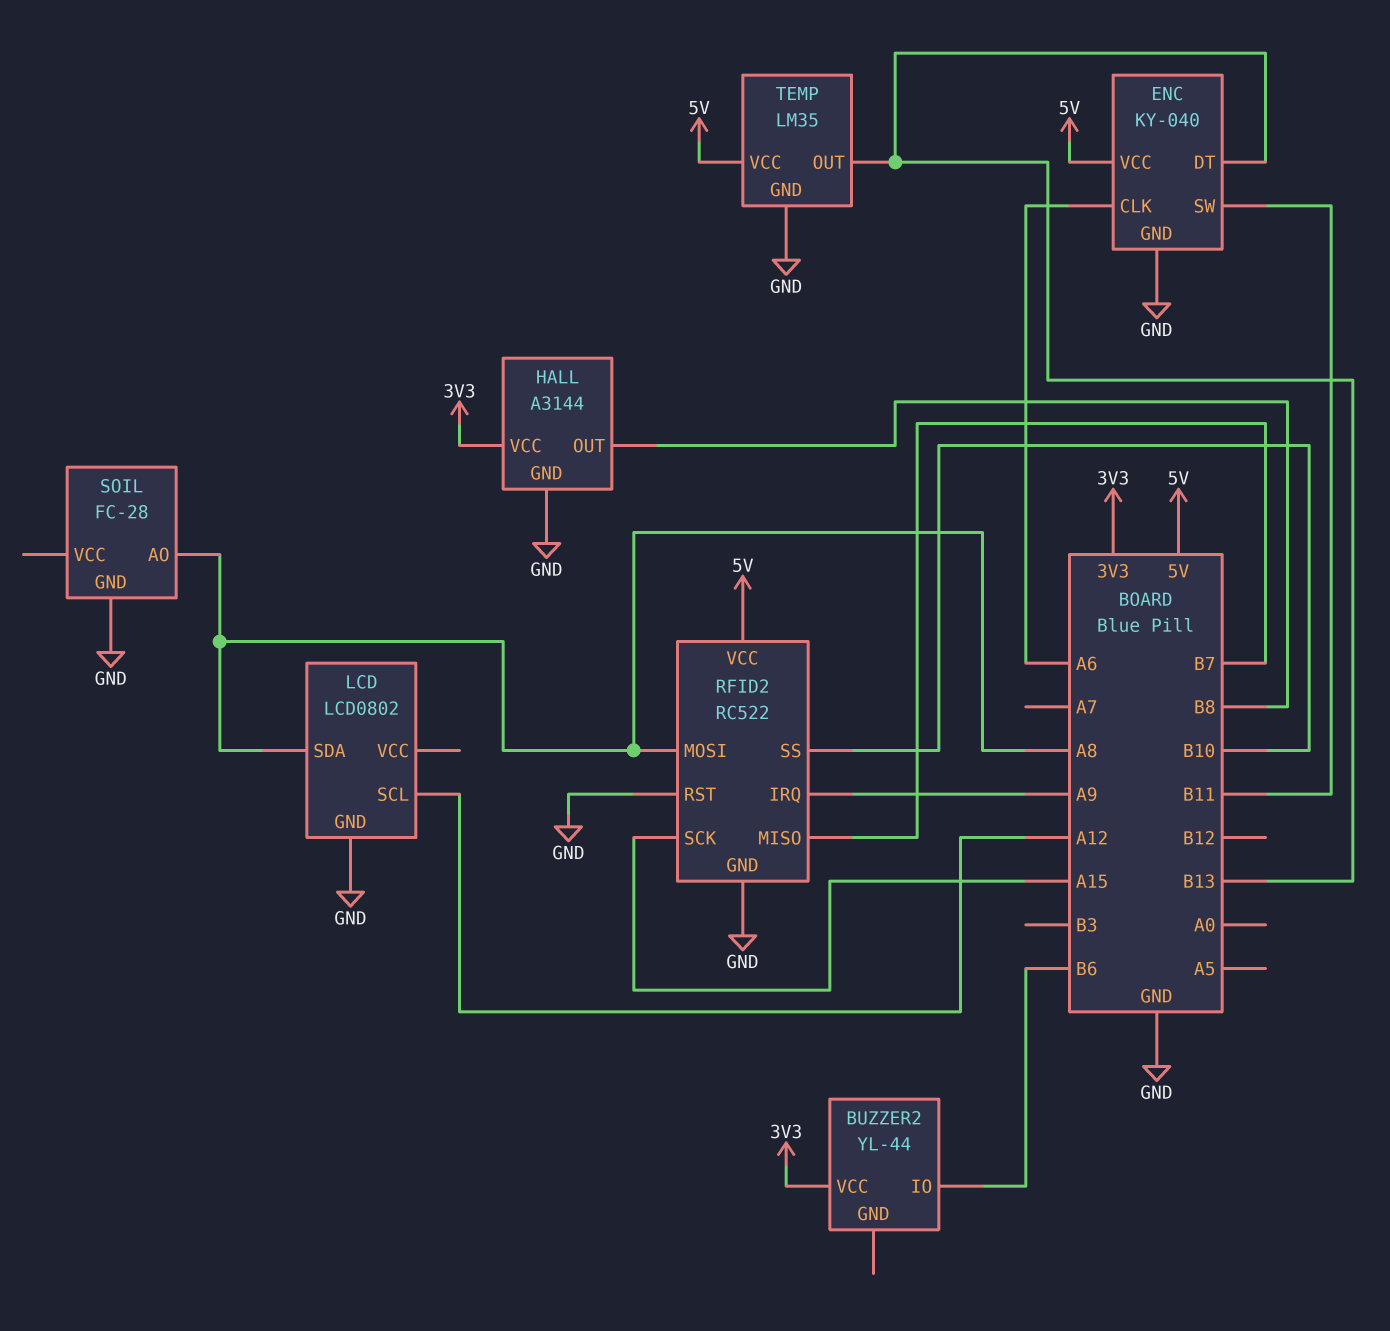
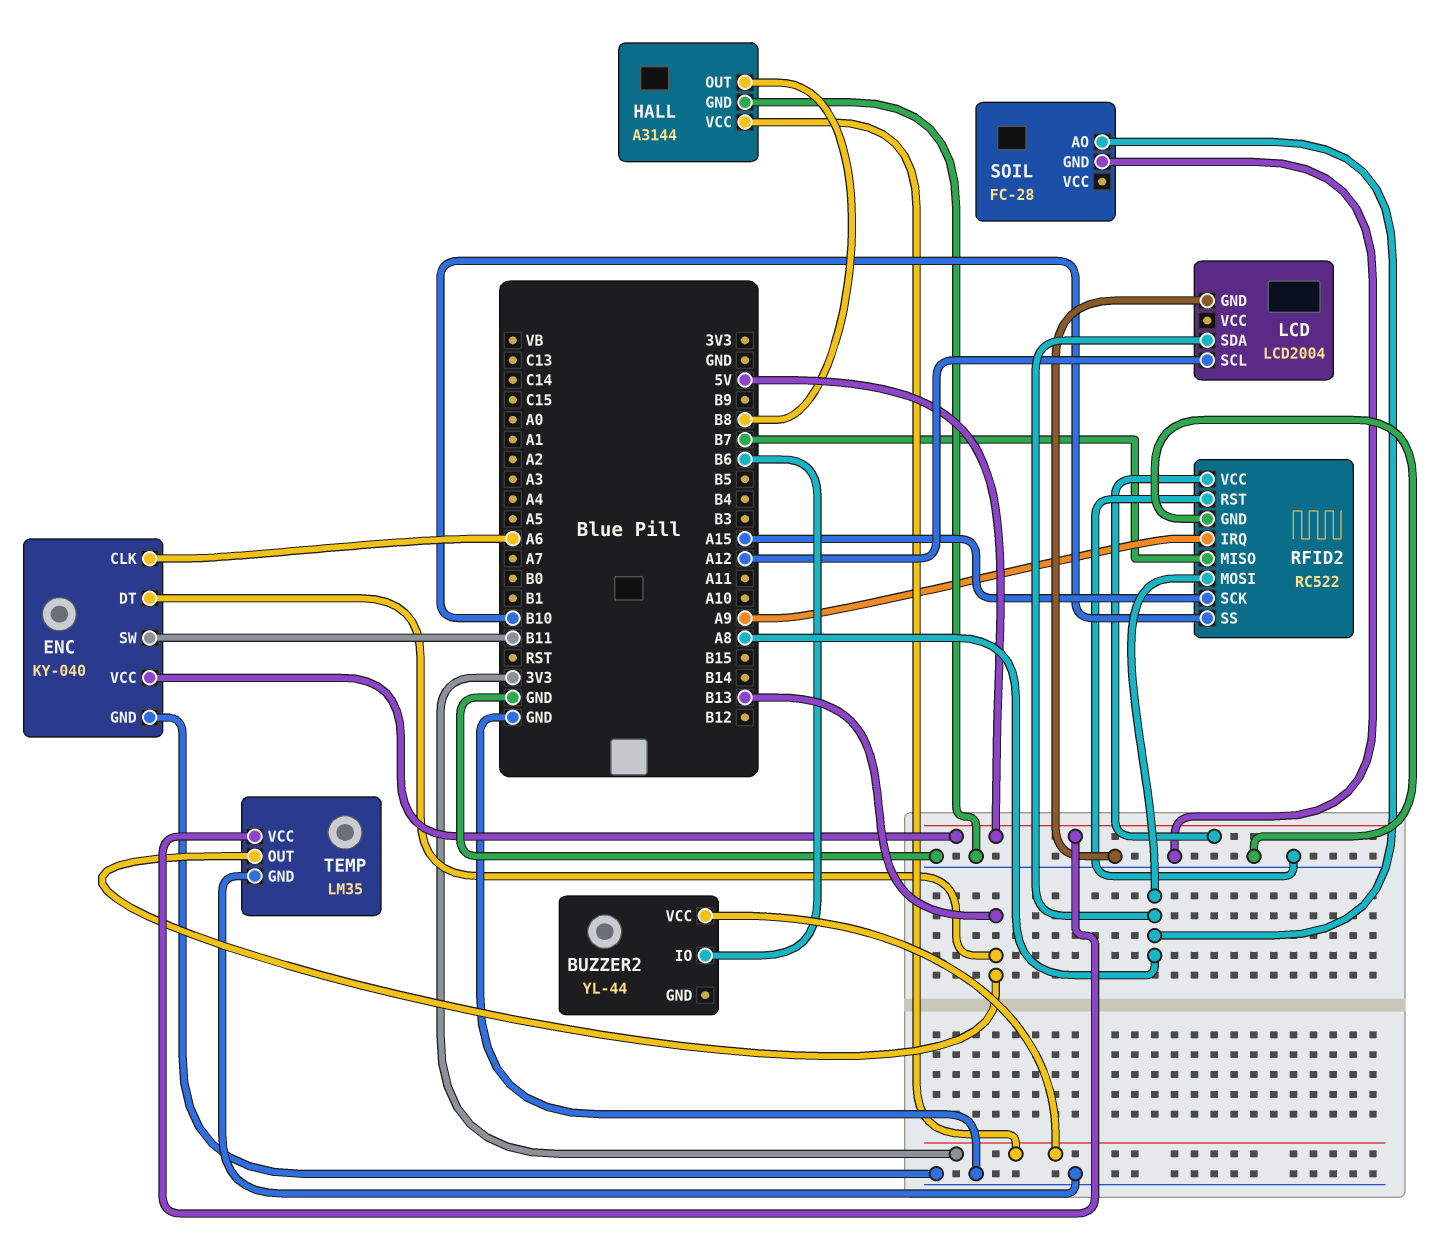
LCD: LCD0802 -> LCD2004

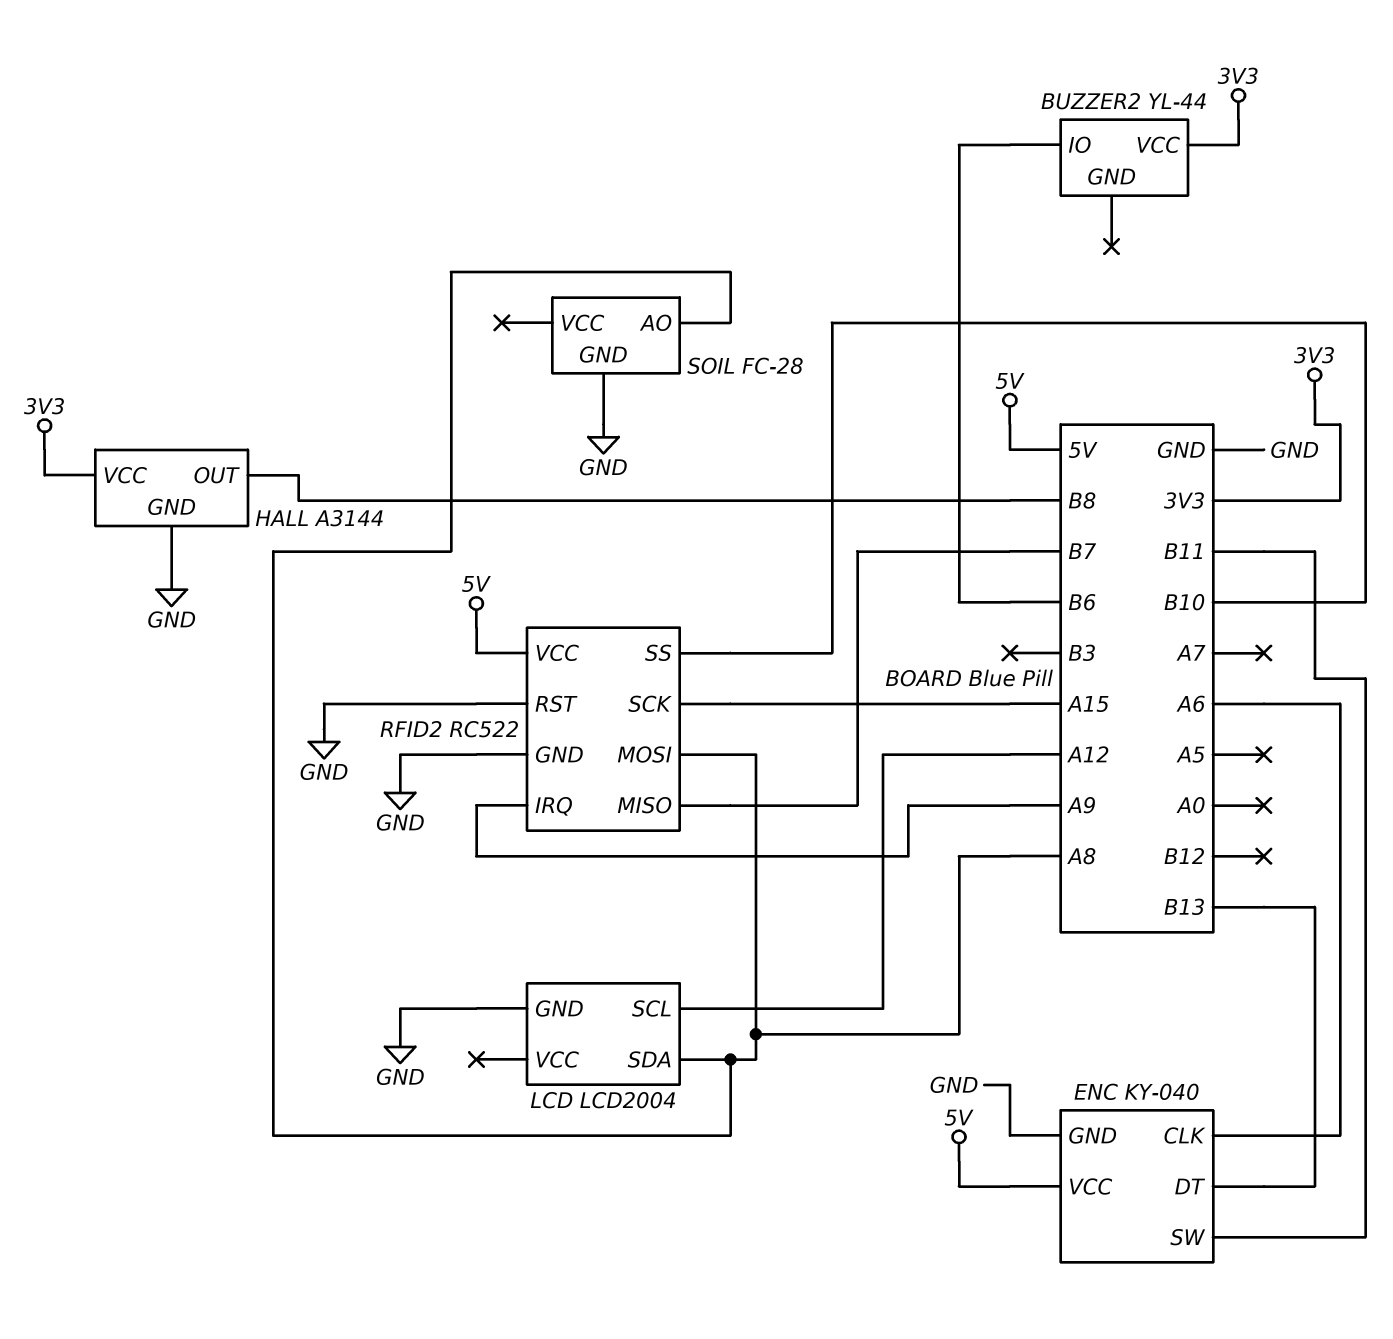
TEMP: LM35 -> none
TEMP pin GND: GND -> none
TEMP pin OUT: B13 -> none
TEMP pin VCC: 5V -> none

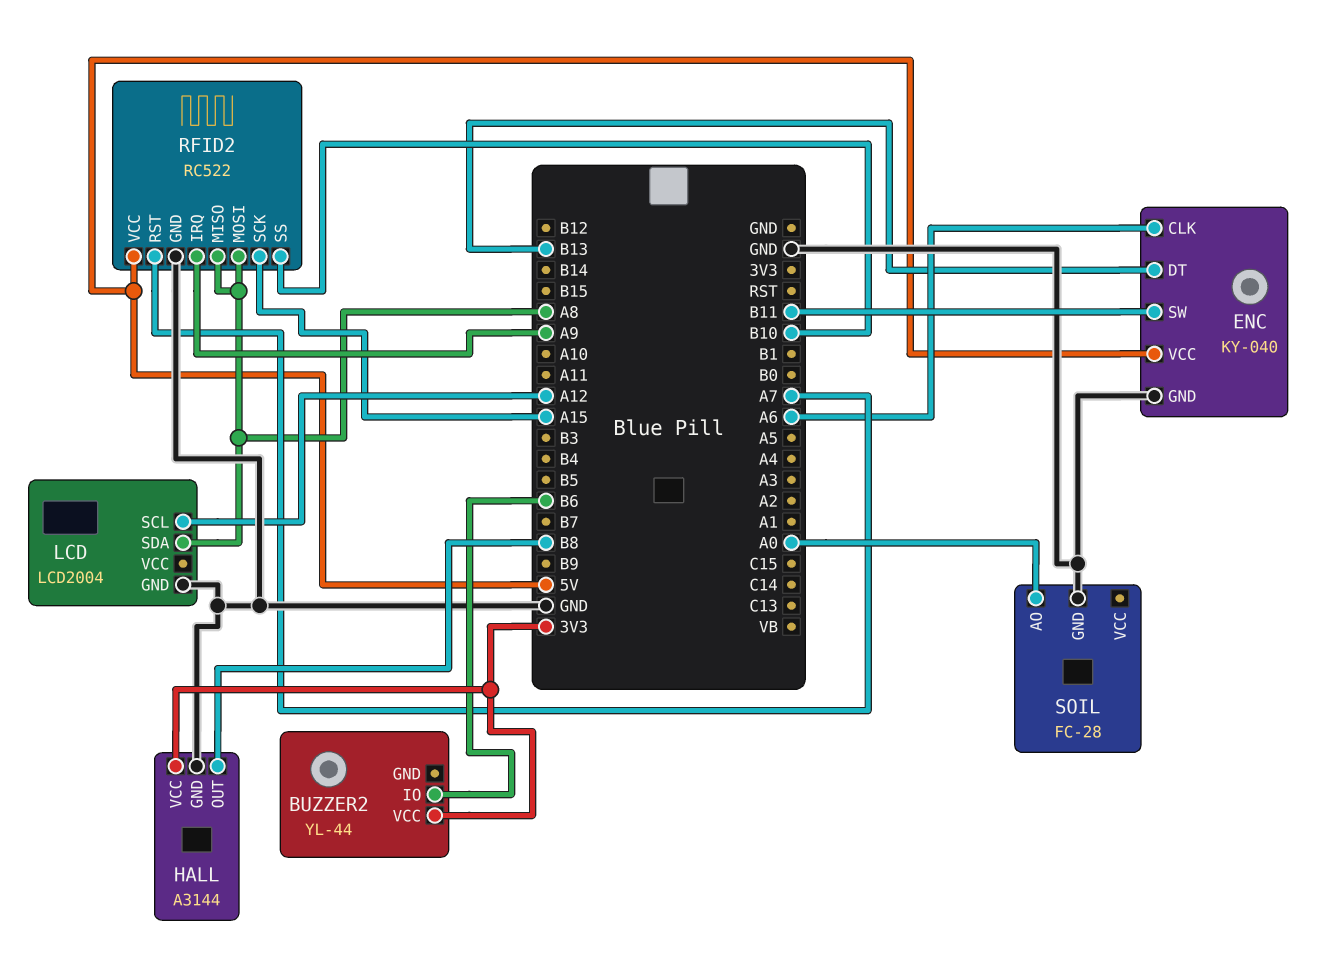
RFID2 pin MISO: B7 -> A8
RFID2 pin RST: GND -> A7
SOIL pin AO: A8 -> A0

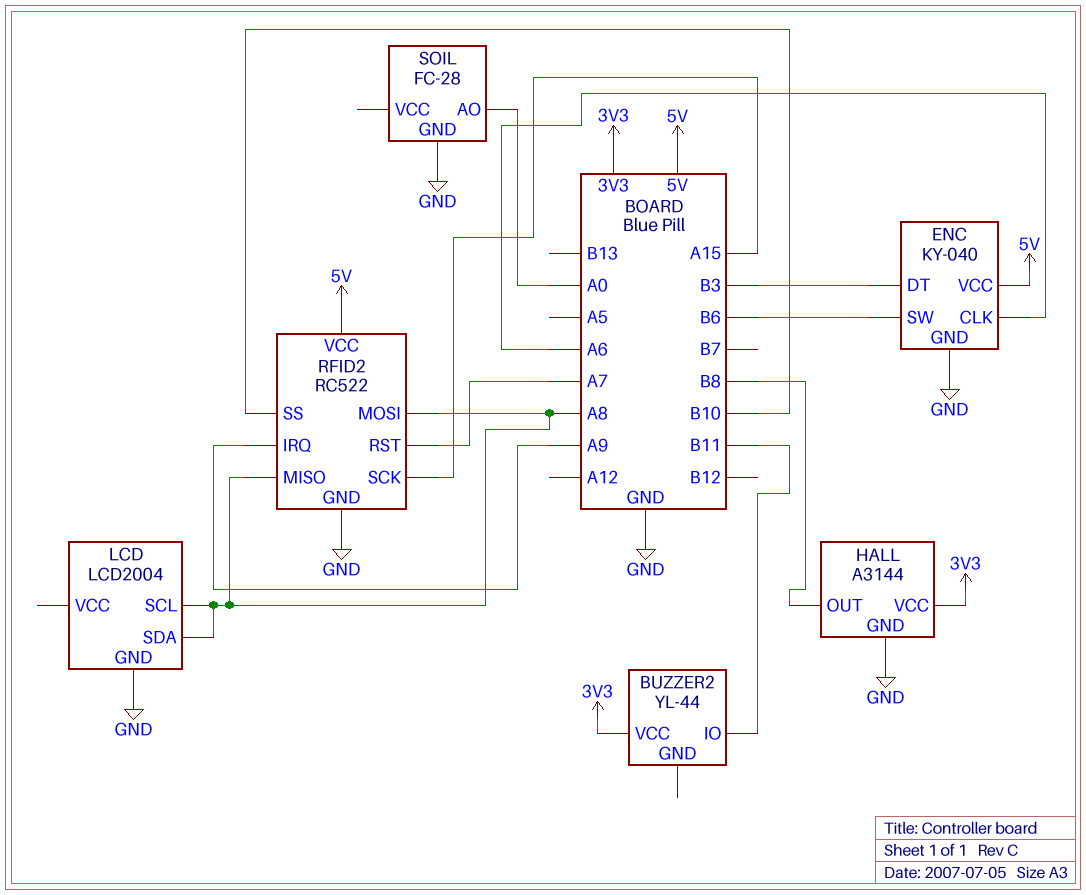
BUZZER2 pin IO: B6 -> B11
ENC pin DT: B13 -> B3
ENC pin SW: B11 -> B6
LCD pin SCL: A12 -> A8

